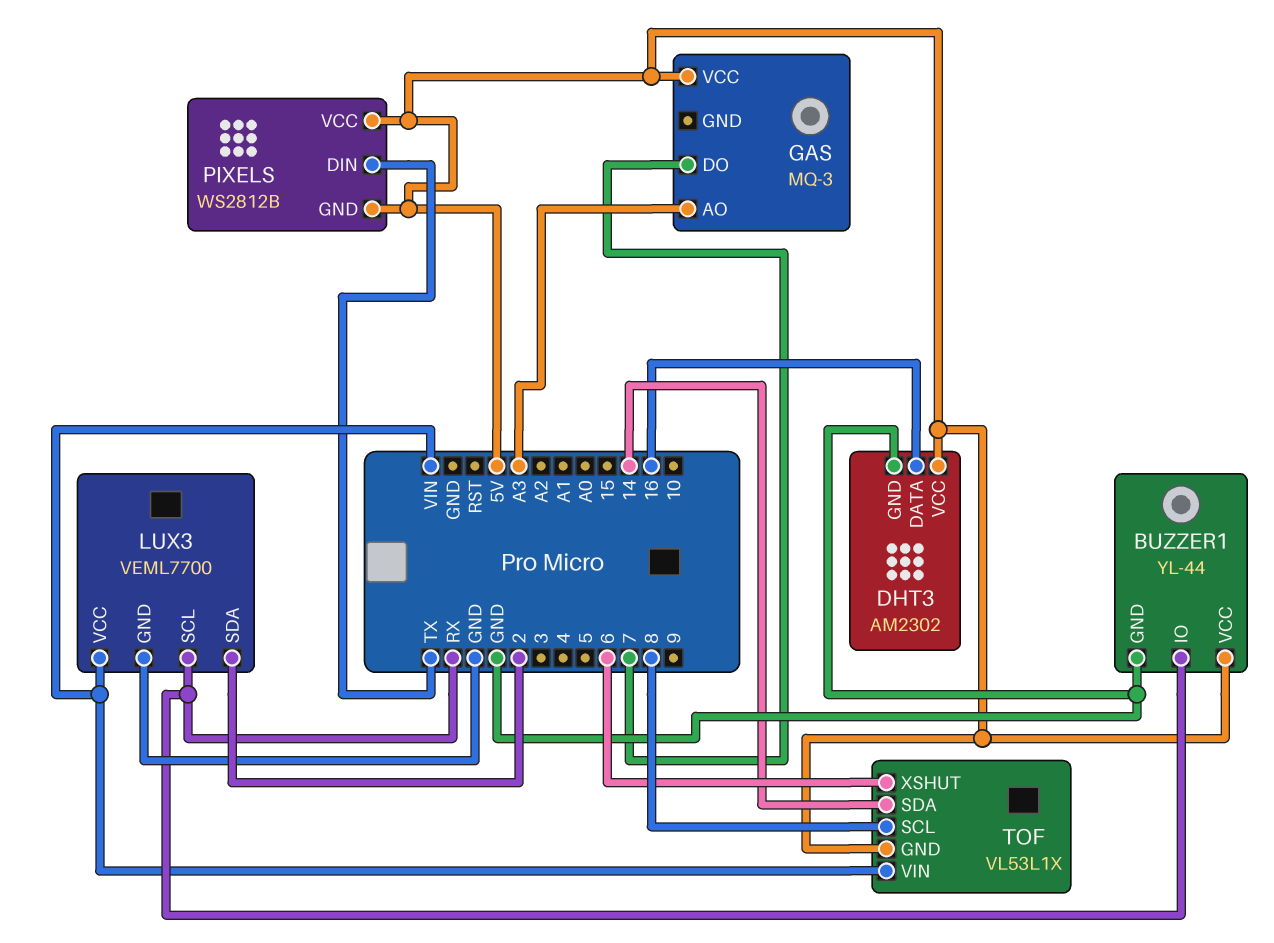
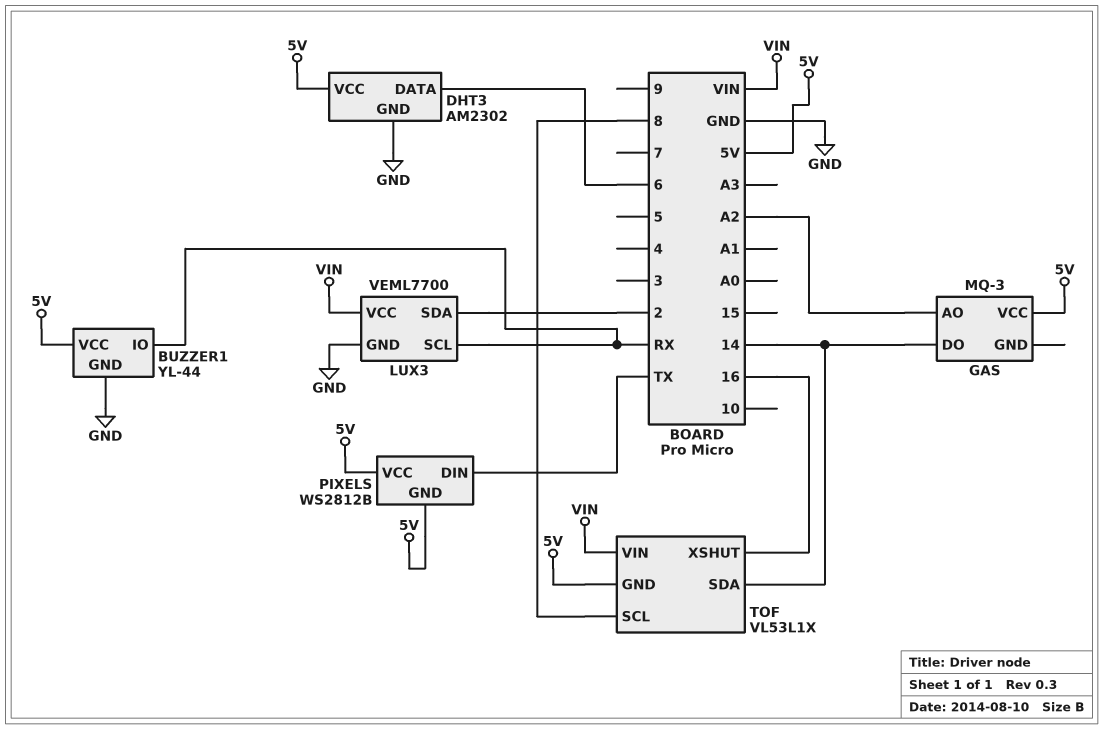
DHT3 pin DATA: 16 -> 6
GAS pin AO: A3 -> A2
GAS pin DO: 7 -> 14
TOF pin XSHUT: 6 -> 16

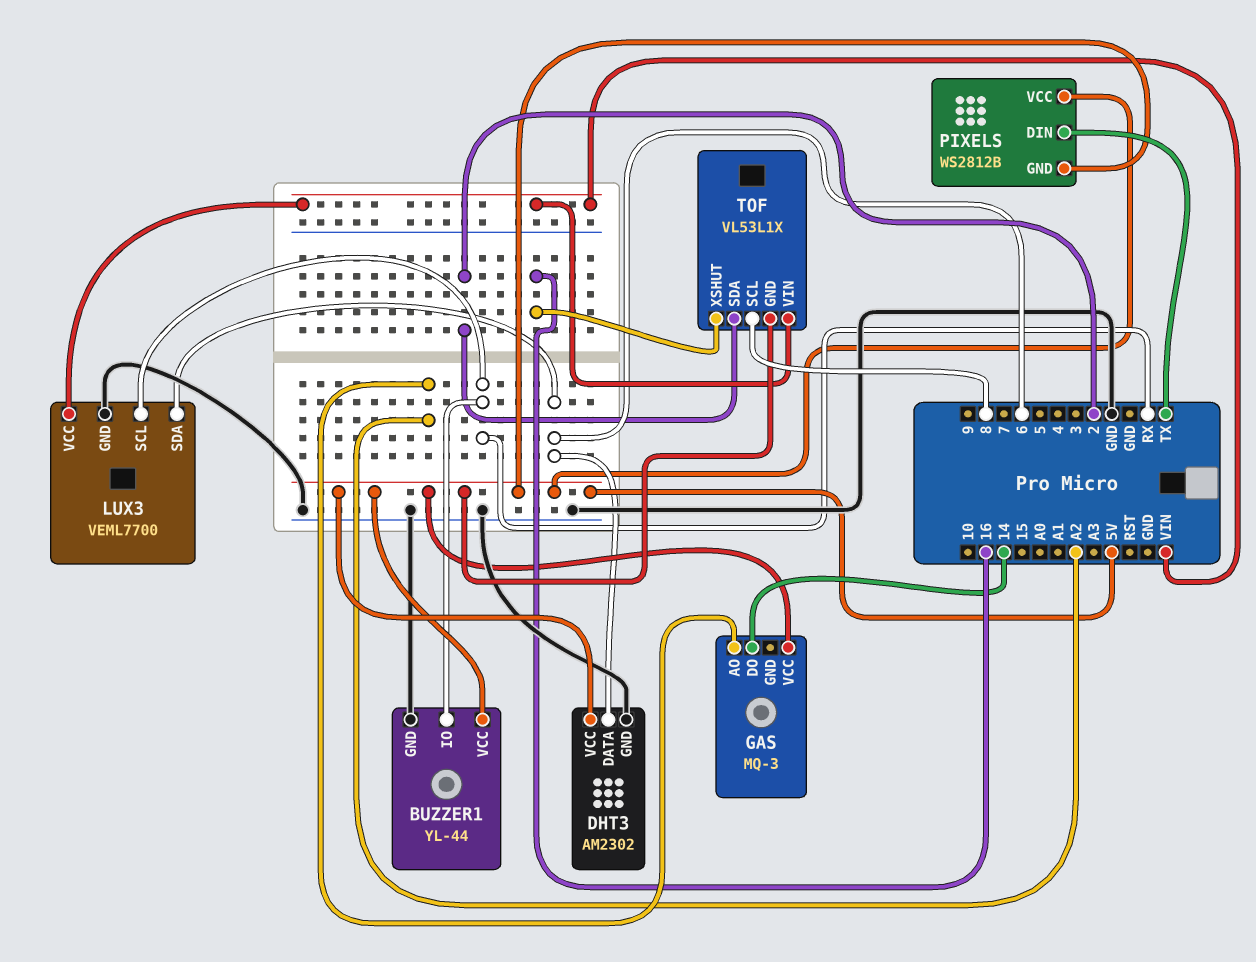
LUX3 pin SDA: 2 -> 6
TOF pin SDA: 14 -> 2

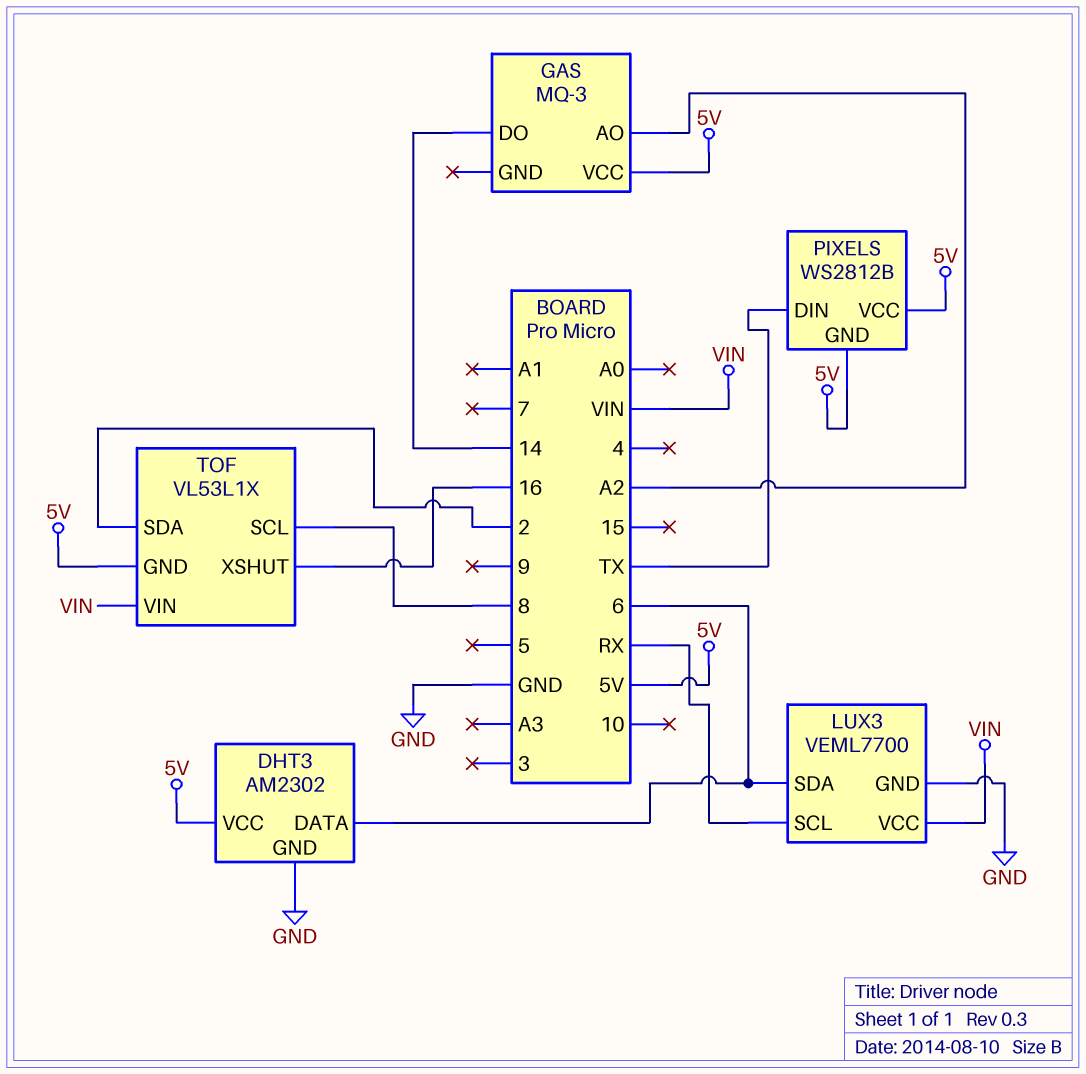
BUZZER1: YL-44 -> none
BUZZER1 pin GND: GND -> none
BUZZER1 pin IO: RX -> none
BUZZER1 pin VCC: 5V -> none

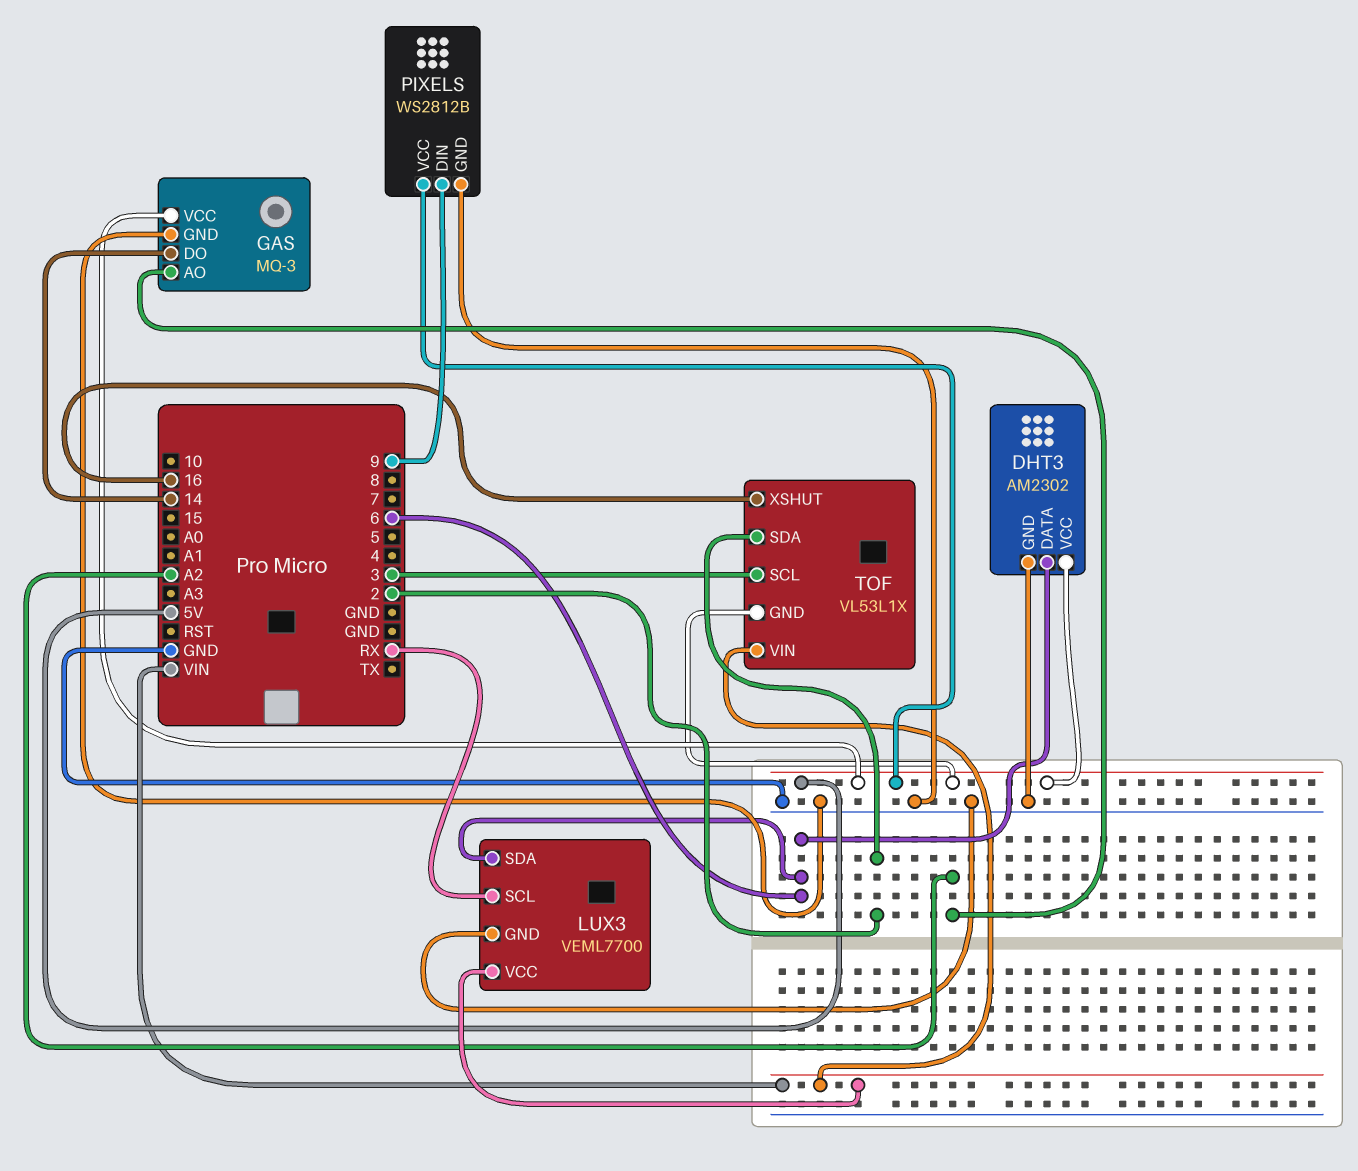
GAS pin GND: none -> GND
PIXELS pin DIN: TX -> 9
PIXELS pin GND: 5V -> GND
TOF pin SCL: 8 -> 3

